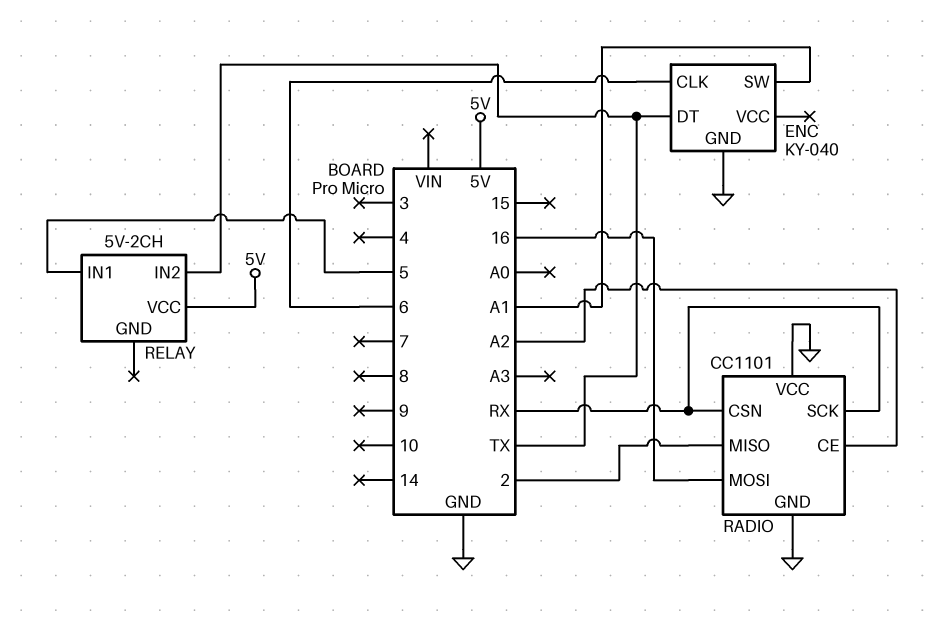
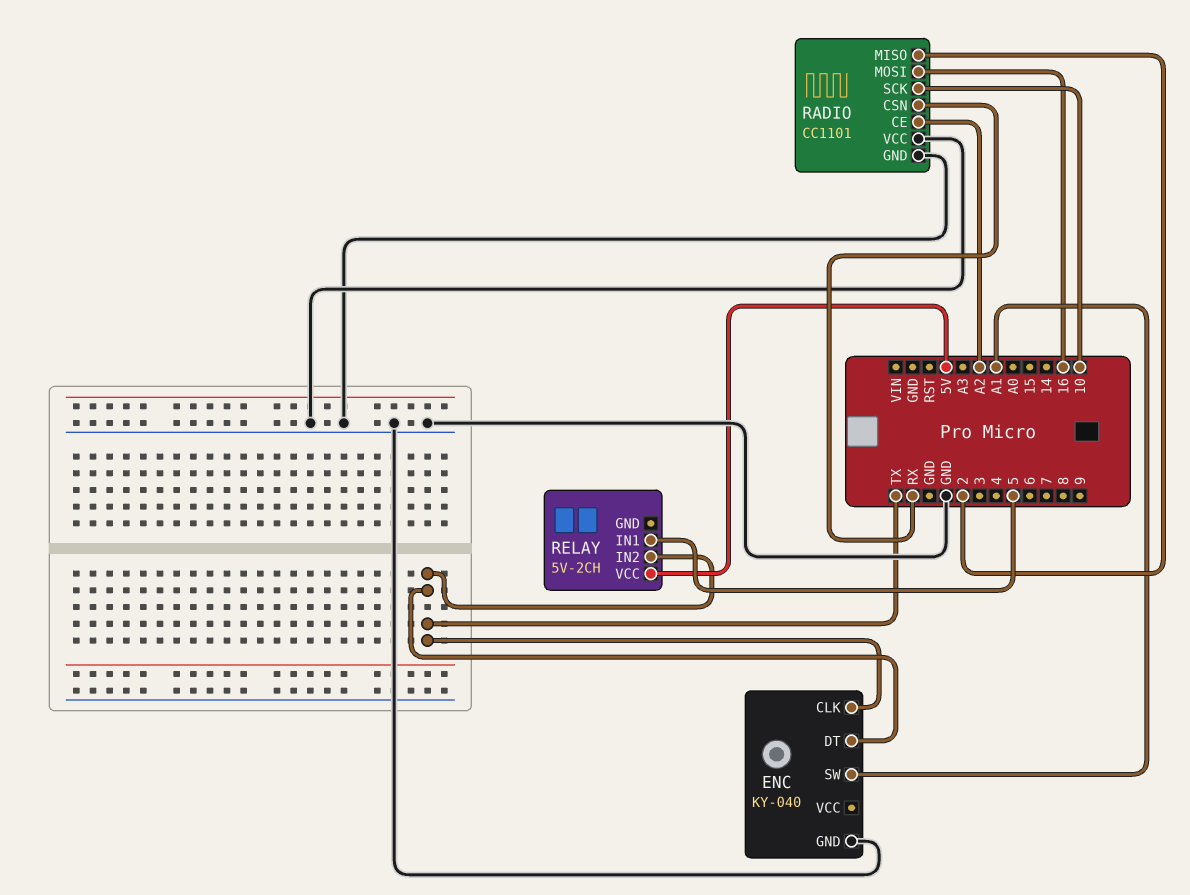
ENC pin CLK: 6 -> TX
RADIO pin SCK: RX -> 10

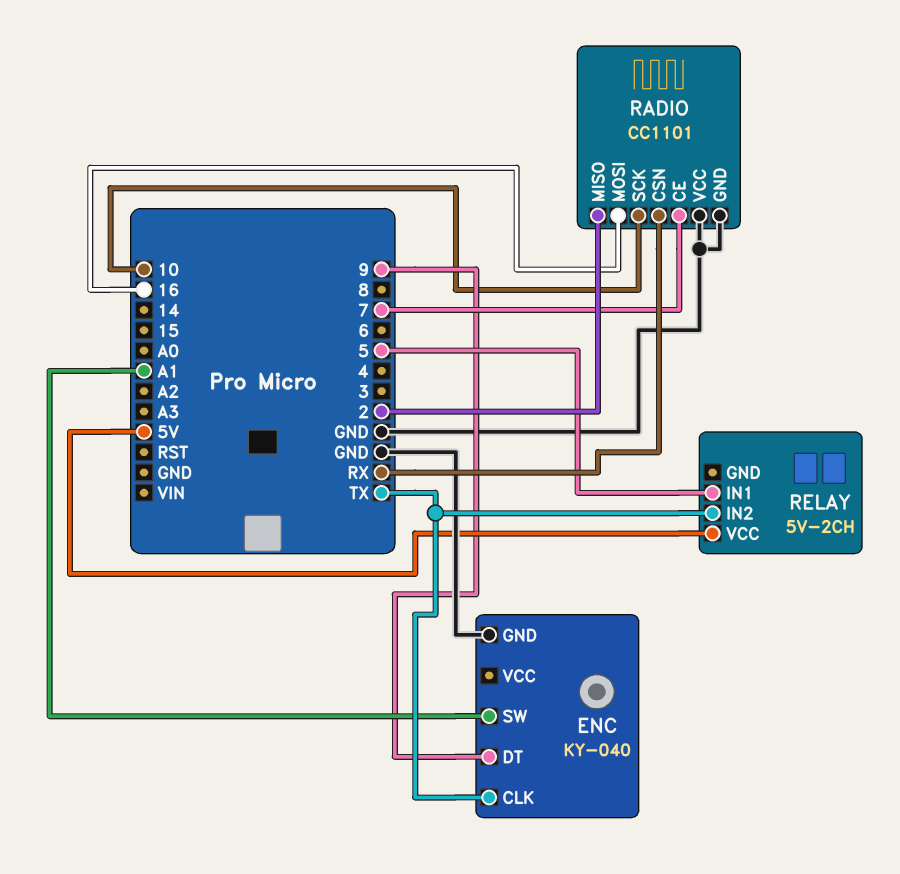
ENC pin DT: TX -> 9
RADIO pin CE: A2 -> 7

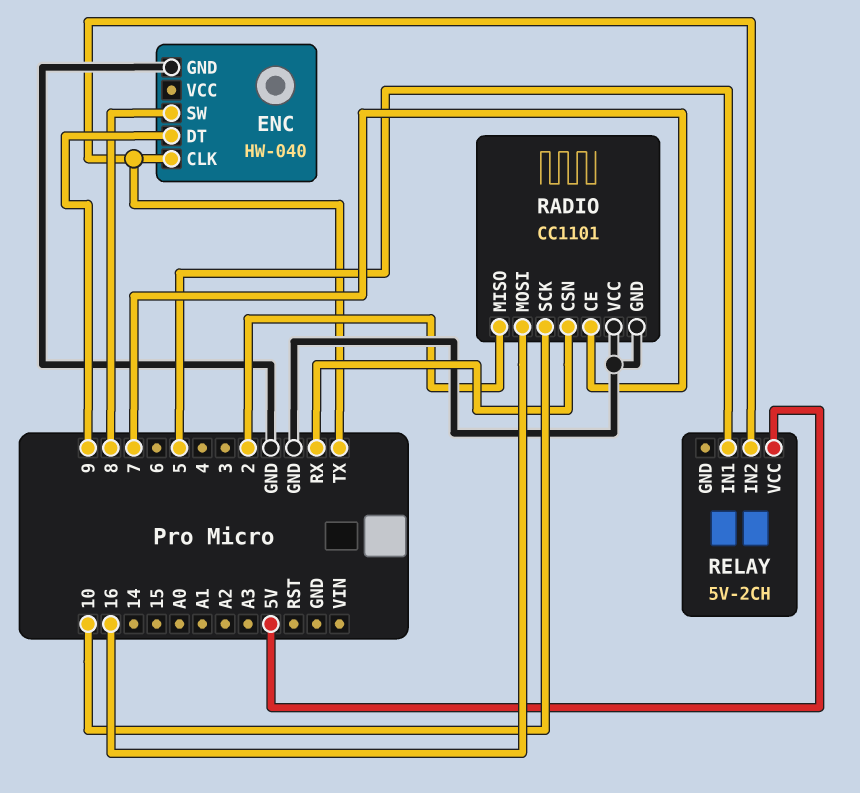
ENC: KY-040 -> HW-040
ENC pin SW: A1 -> 8

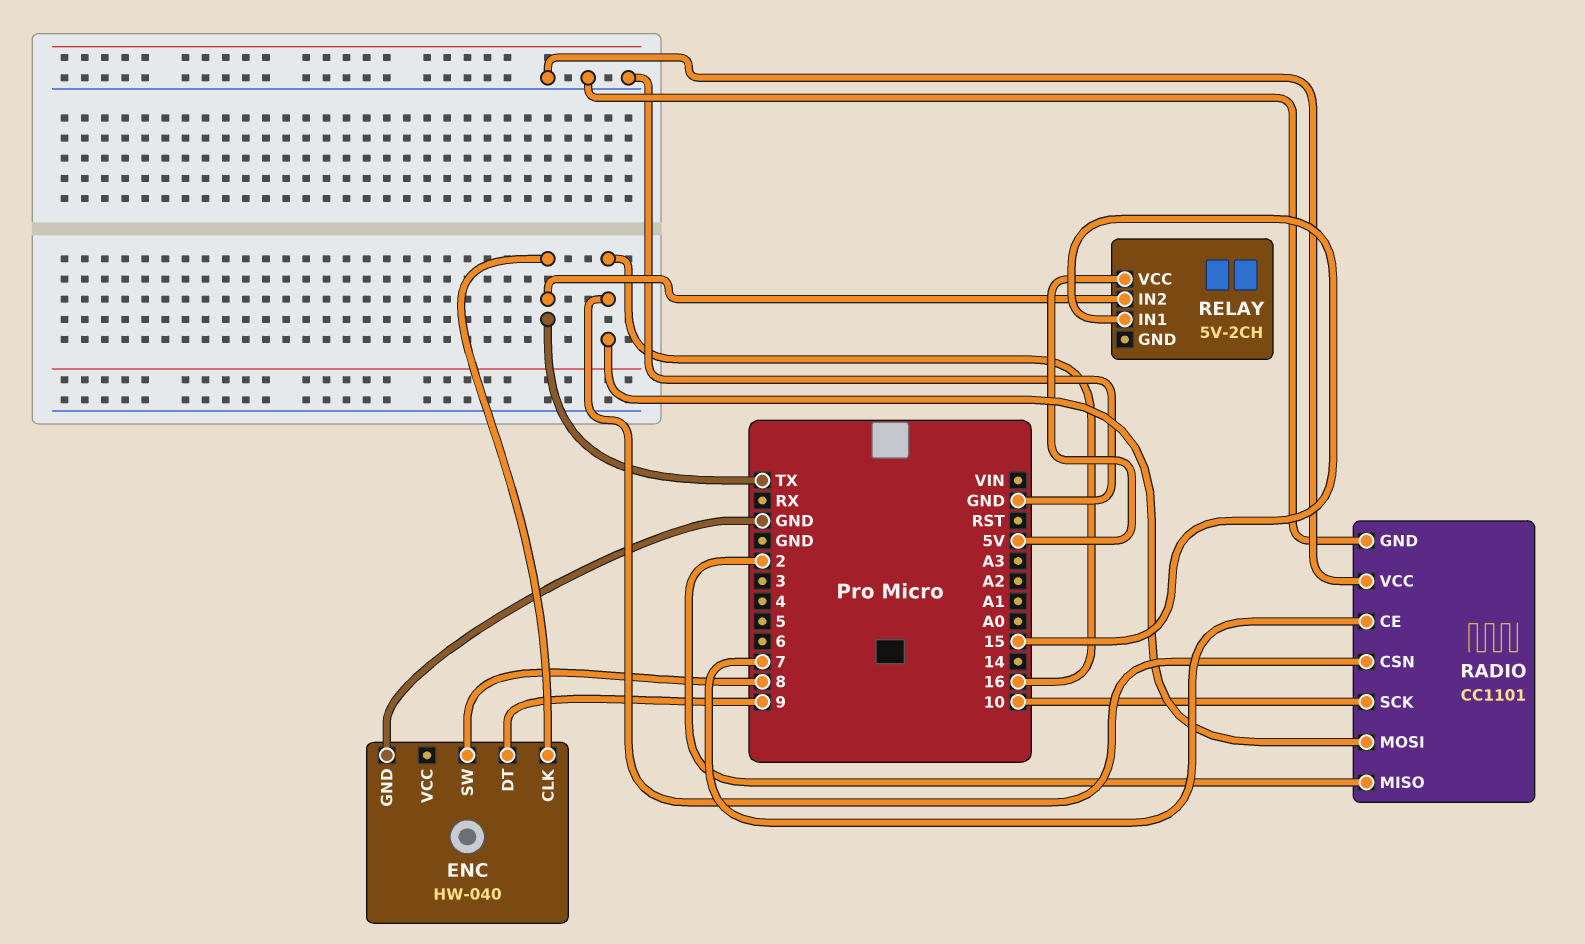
RADIO pin CSN: RX -> 16
RELAY pin IN1: 5 -> 15

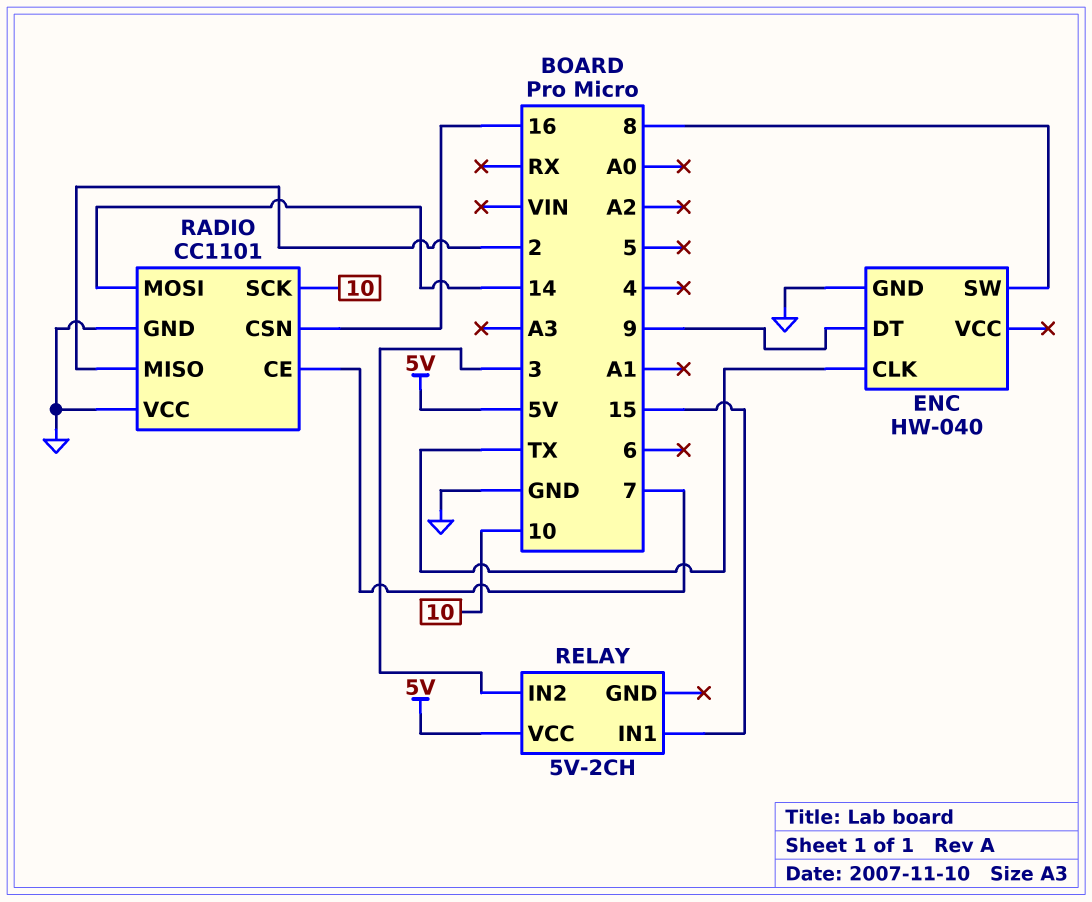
RADIO pin MOSI: 16 -> 14
RELAY pin IN2: TX -> 3

